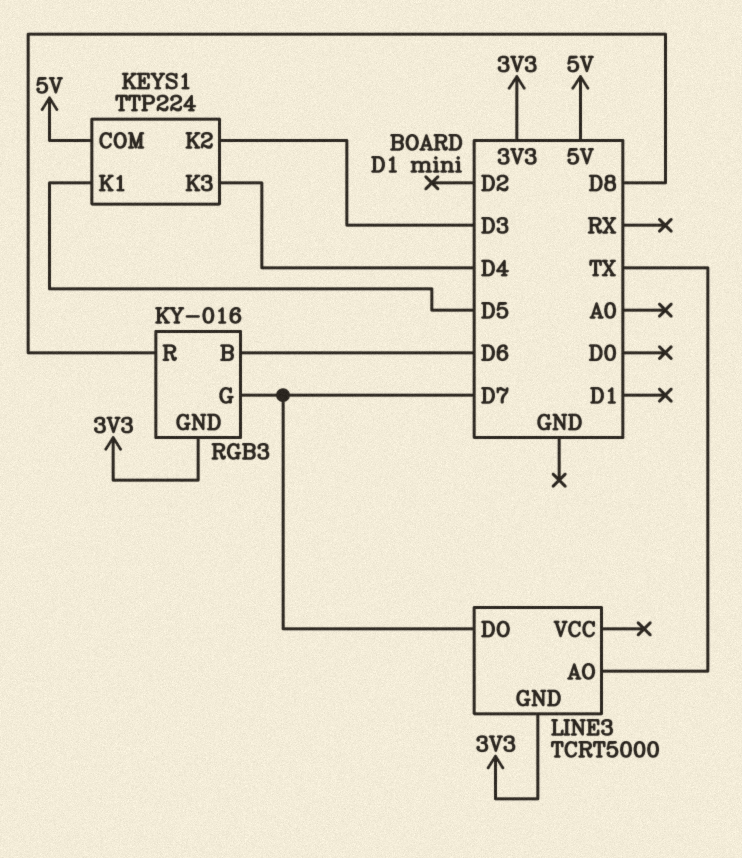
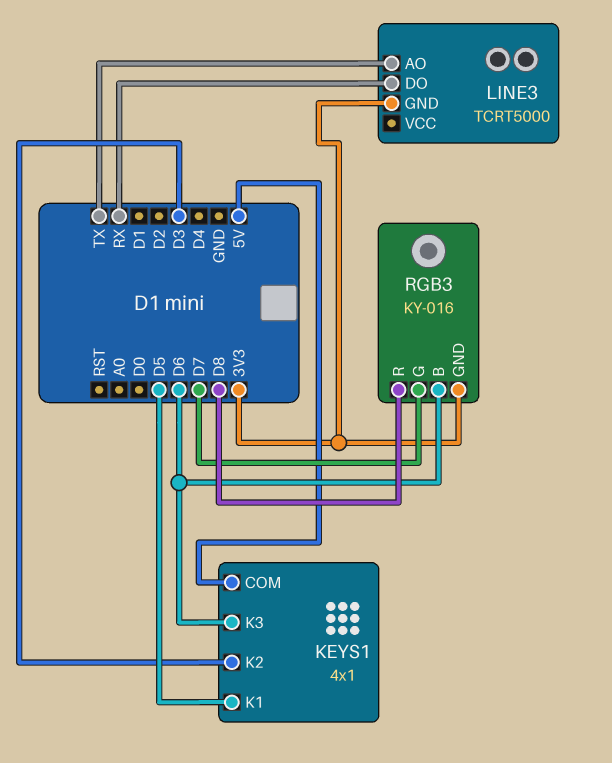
KEYS1: TTP224 -> 4x1
KEYS1 pin K3: D4 -> D6
LINE3 pin DO: D7 -> RX

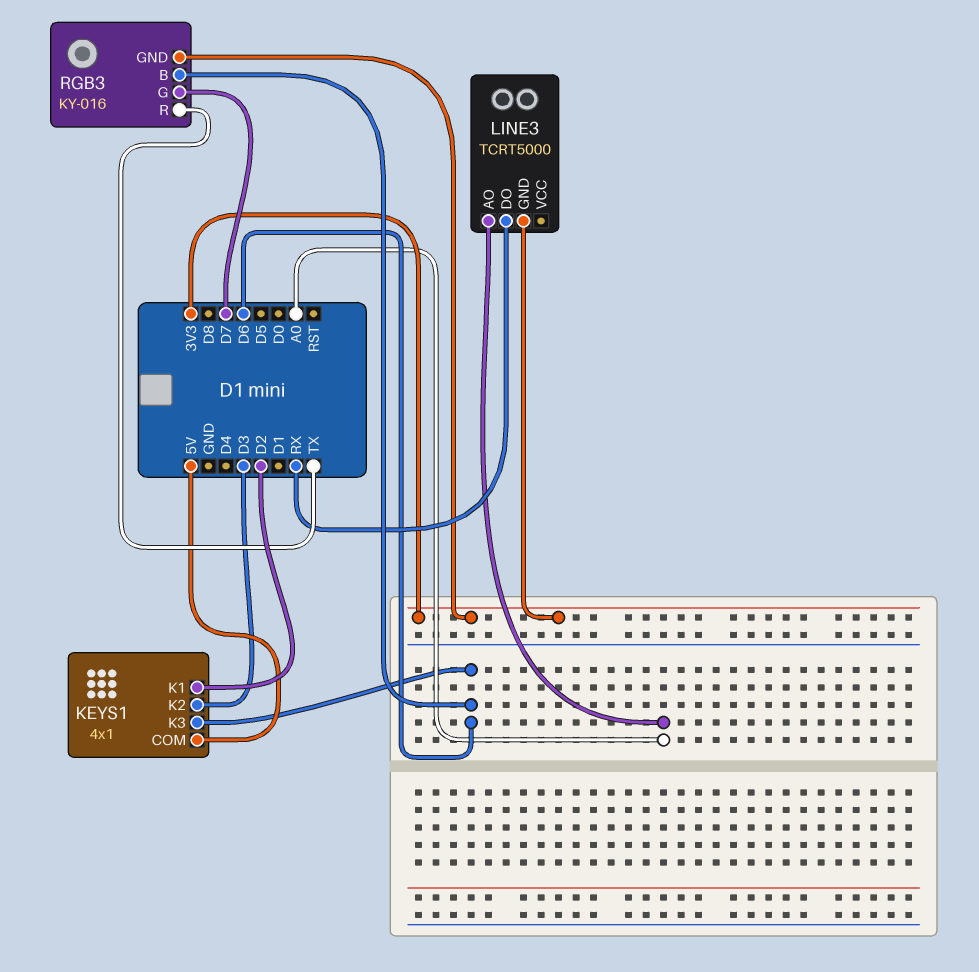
KEYS1 pin K1: D5 -> D2
LINE3 pin AO: TX -> A0
RGB3 pin R: D8 -> TX

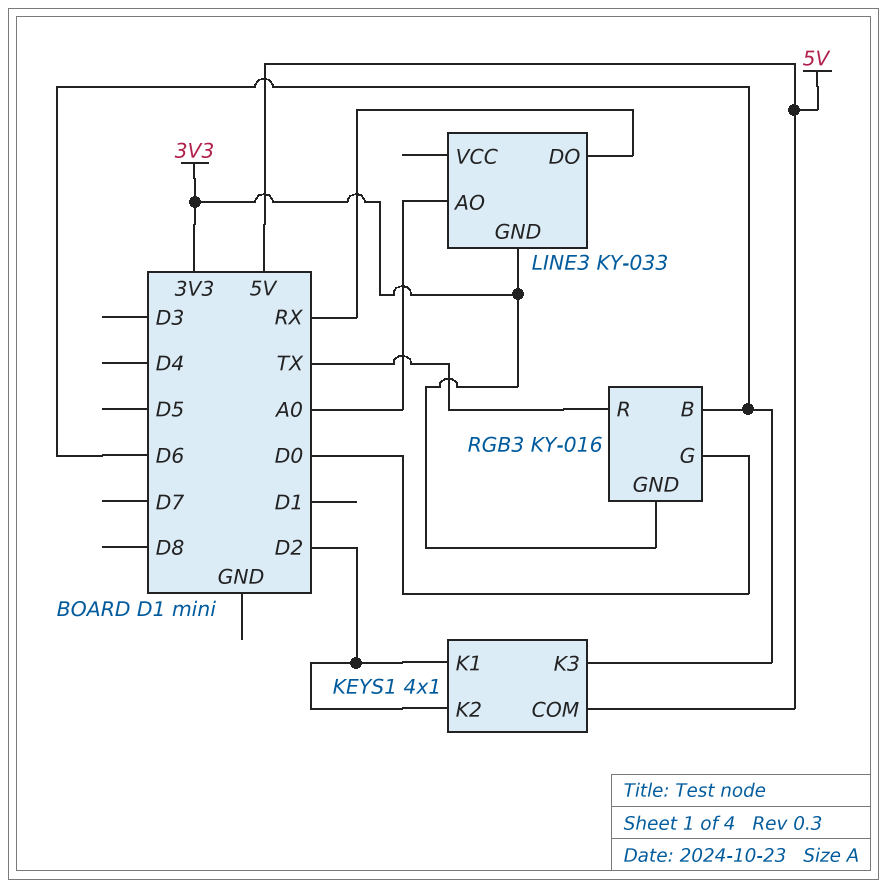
KEYS1 pin K2: D3 -> D2
LINE3: TCRT5000 -> KY-033
RGB3 pin G: D7 -> D0

